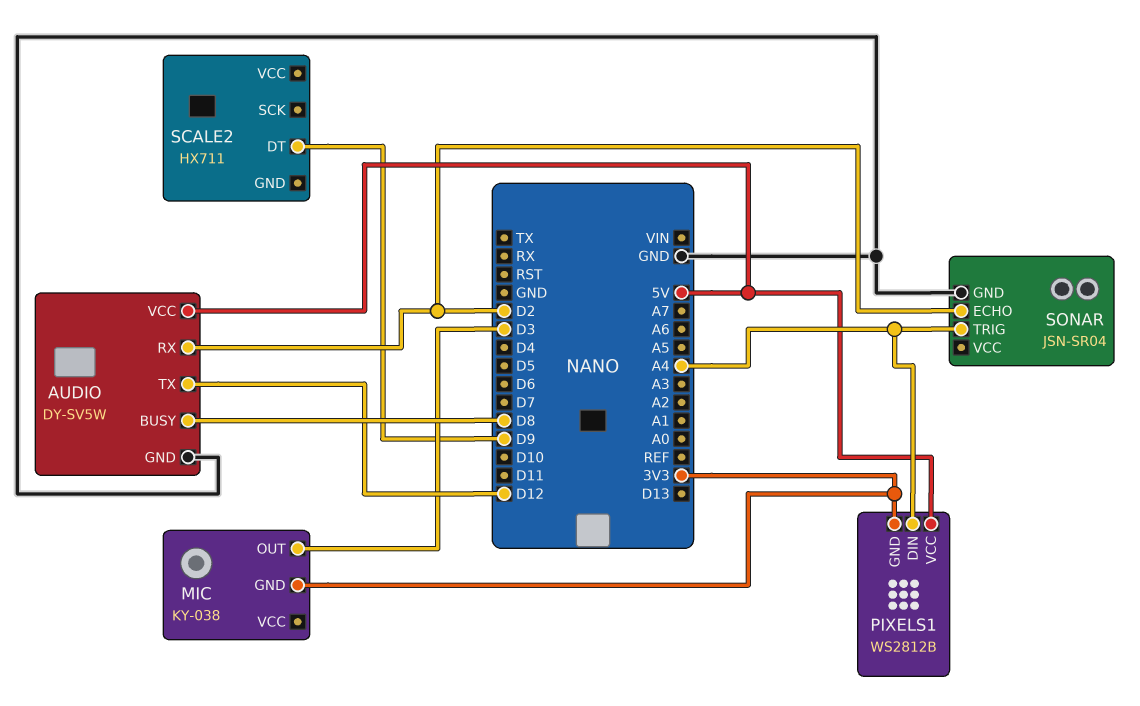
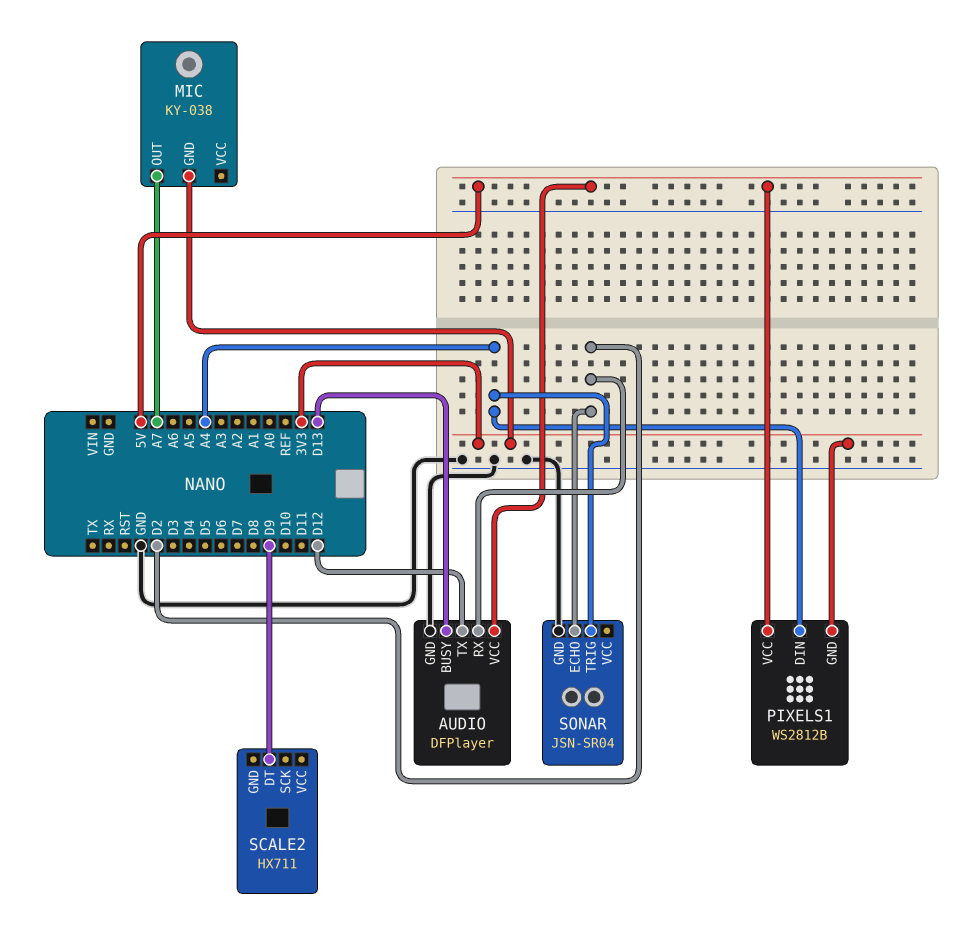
AUDIO: DY-SV5W -> DFPlayer
AUDIO pin BUSY: D8 -> D13
MIC pin OUT: D3 -> A7

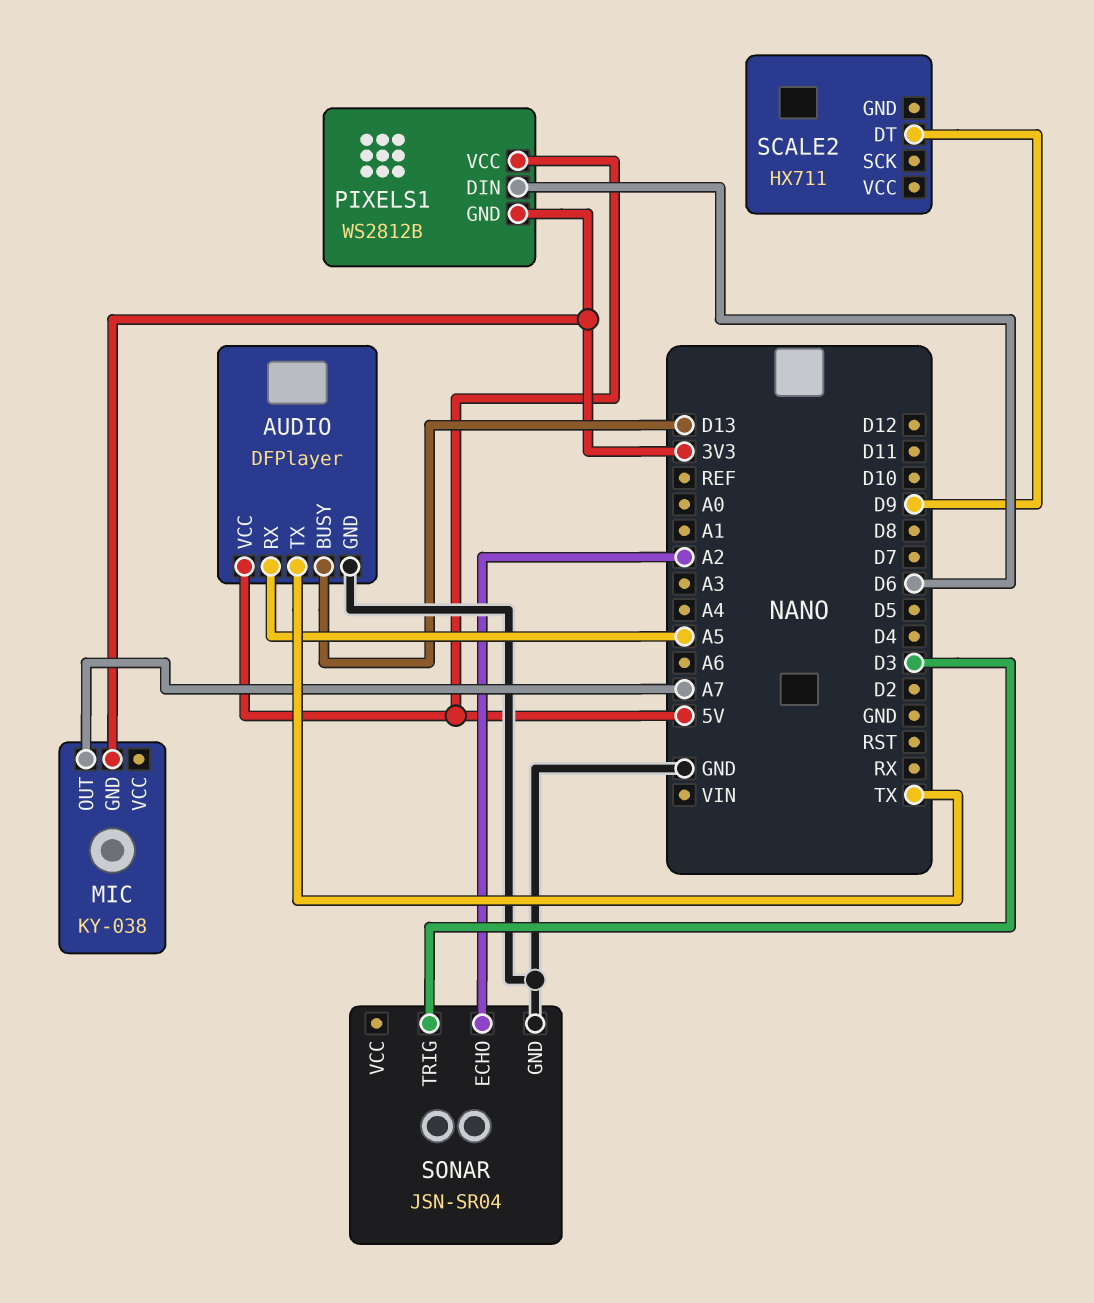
AUDIO pin RX: D2 -> A5
AUDIO pin TX: D12 -> TX
PIXELS1 pin DIN: A4 -> D6
SONAR pin ECHO: D2 -> A2
SONAR pin TRIG: A4 -> D3

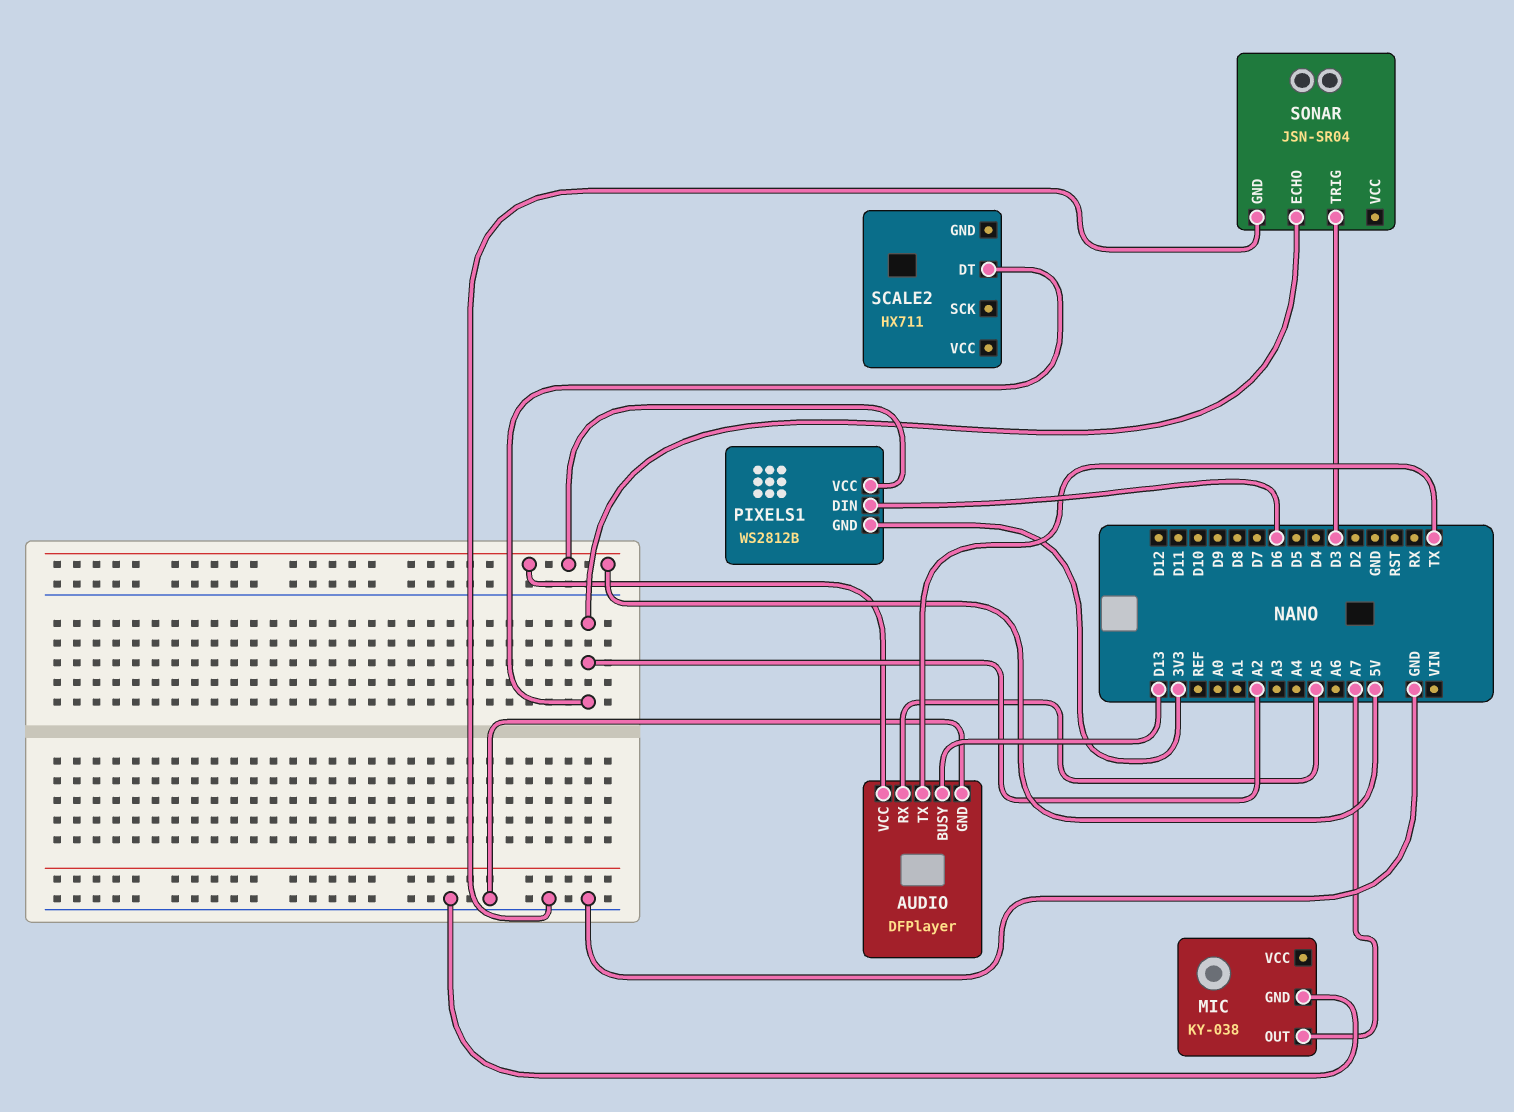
MIC pin GND: 3V3 -> GND
SCALE2 pin DT: D9 -> A2

